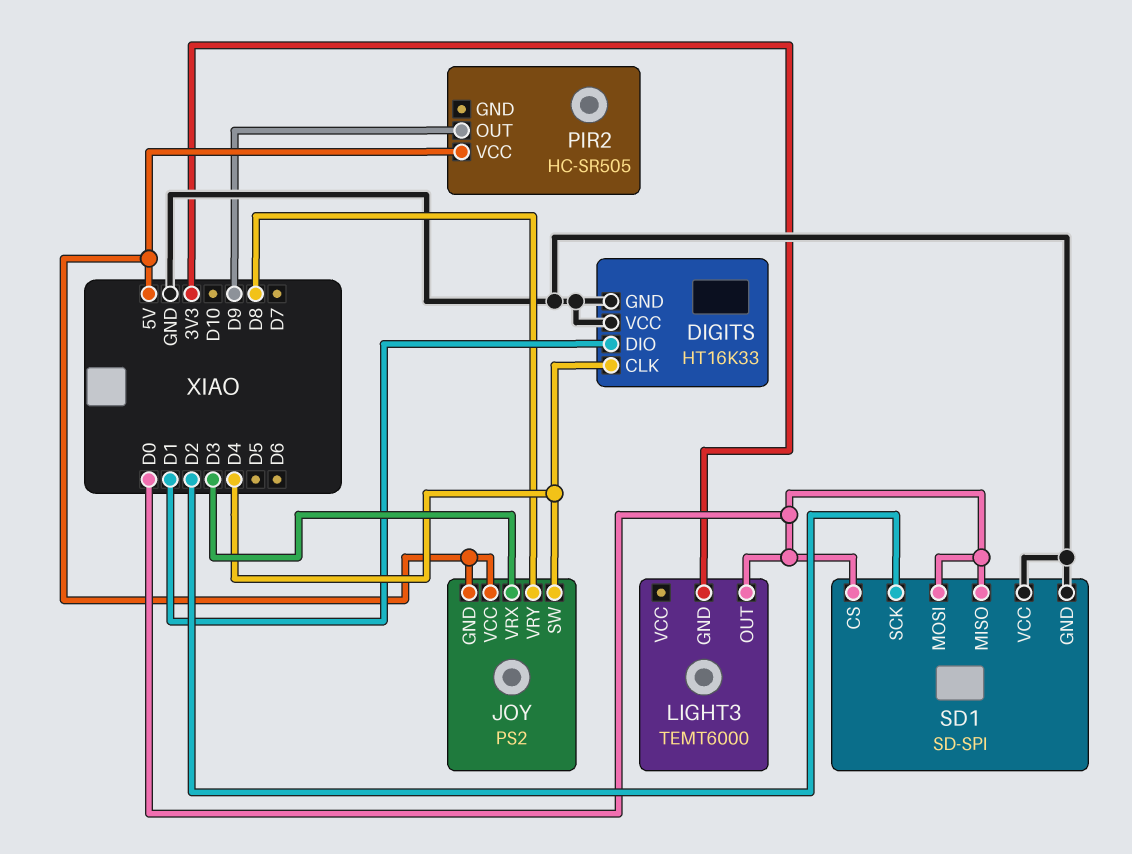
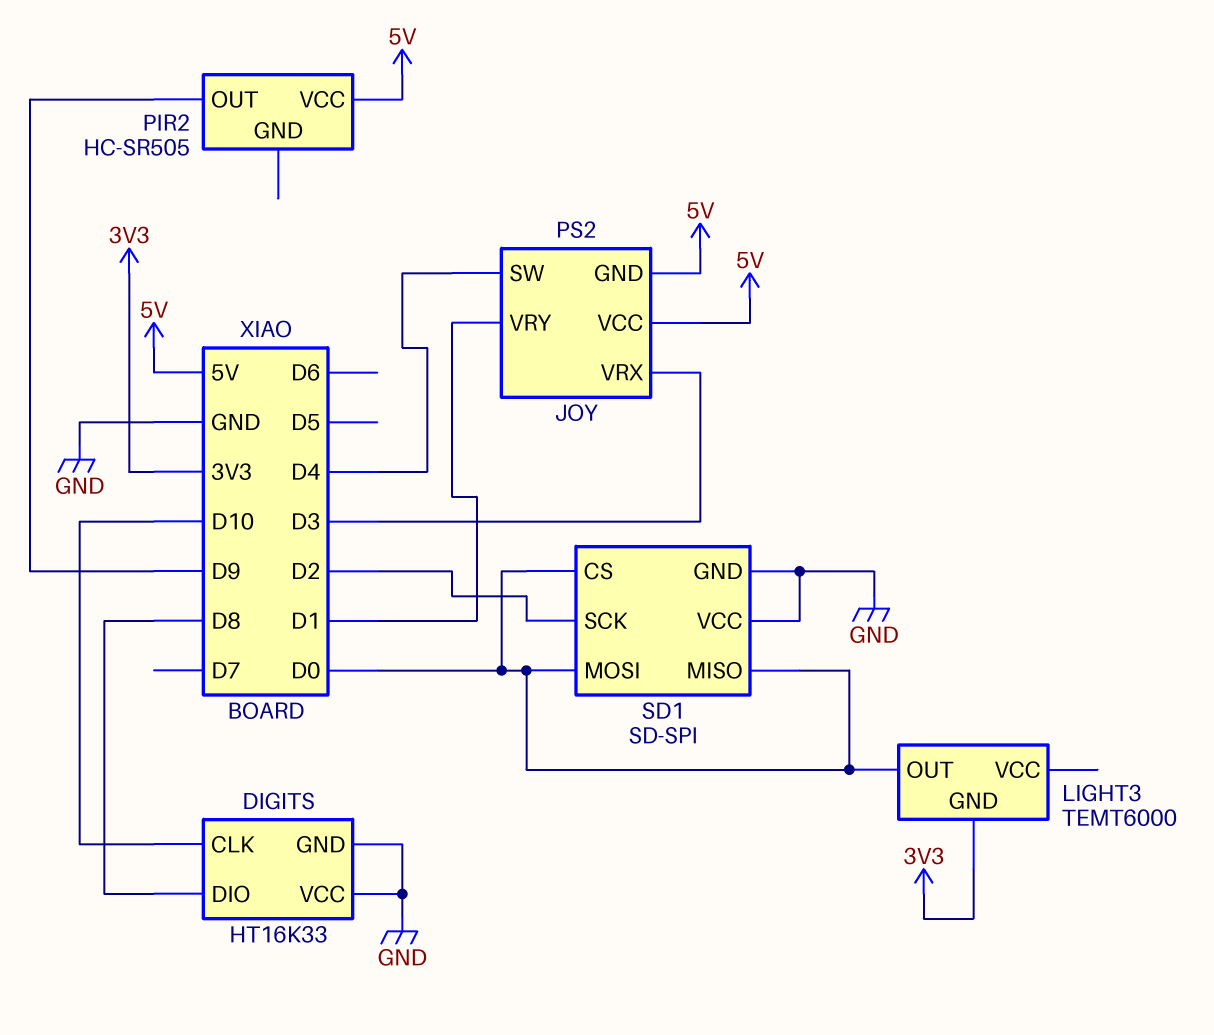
DIGITS pin CLK: D4 -> D10
DIGITS pin DIO: D1 -> D8
JOY pin VRY: D8 -> D1

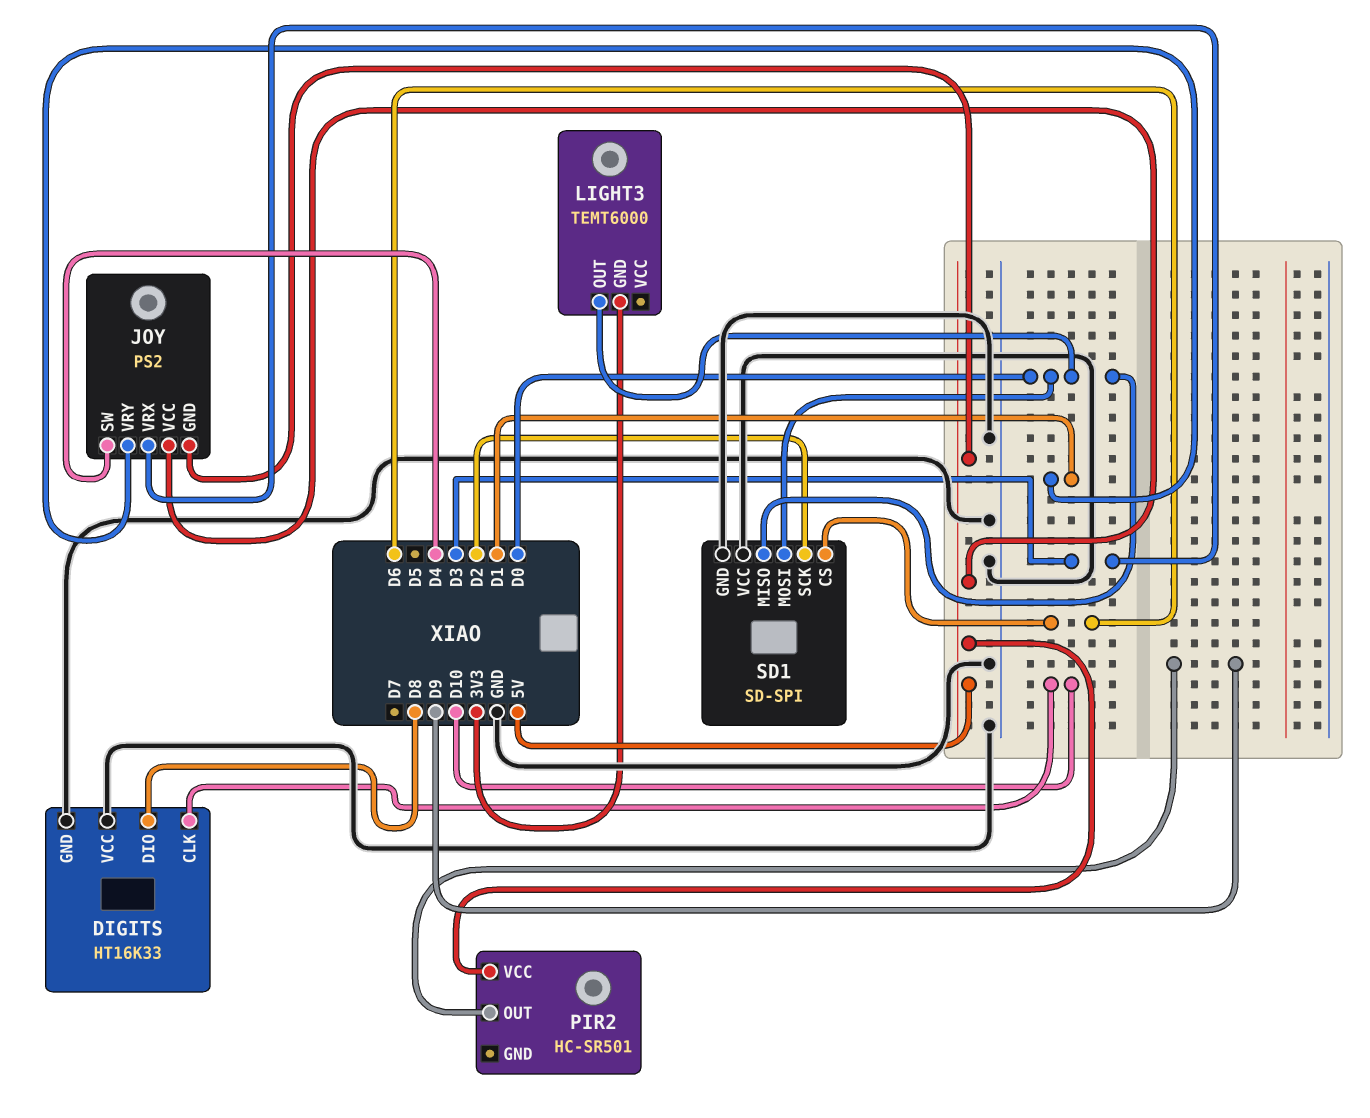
PIR2: HC-SR505 -> HC-SR501
SD1 pin CS: D0 -> D6

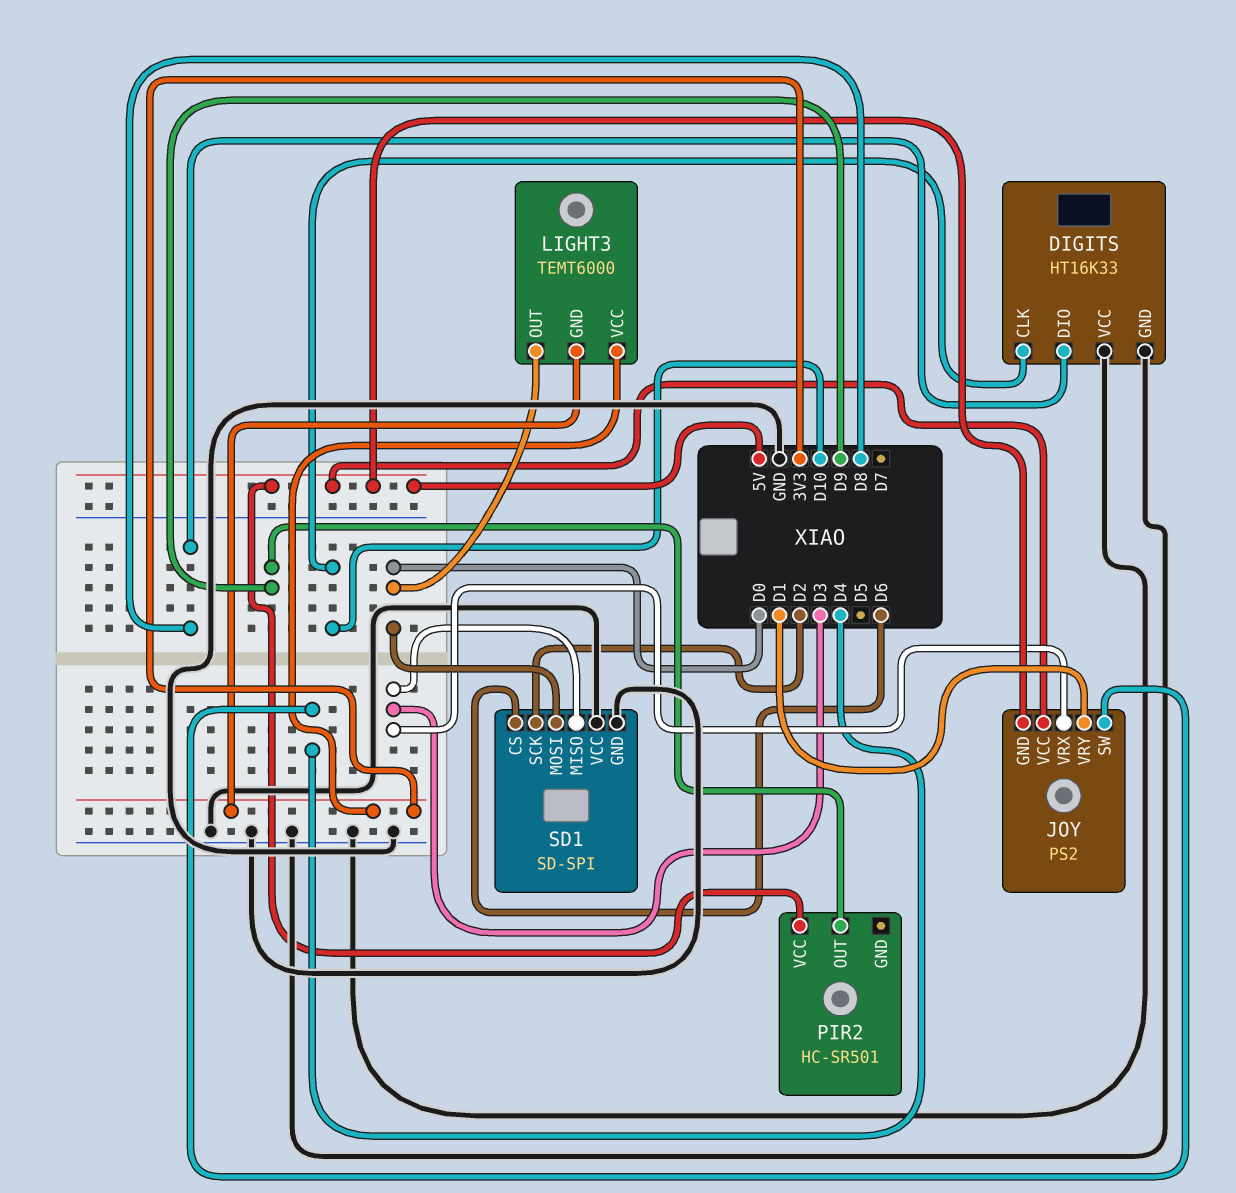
LIGHT3 pin VCC: none -> 3V3
SD1 pin MISO: D0 -> D3

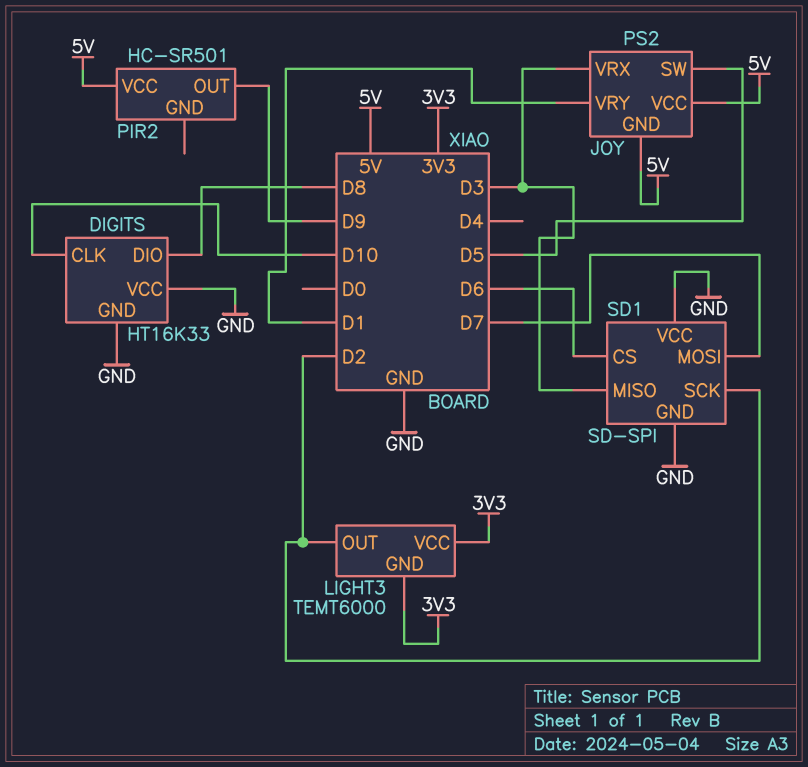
JOY pin SW: D4 -> D5
LIGHT3 pin OUT: D0 -> D2
SD1 pin MOSI: D0 -> D7

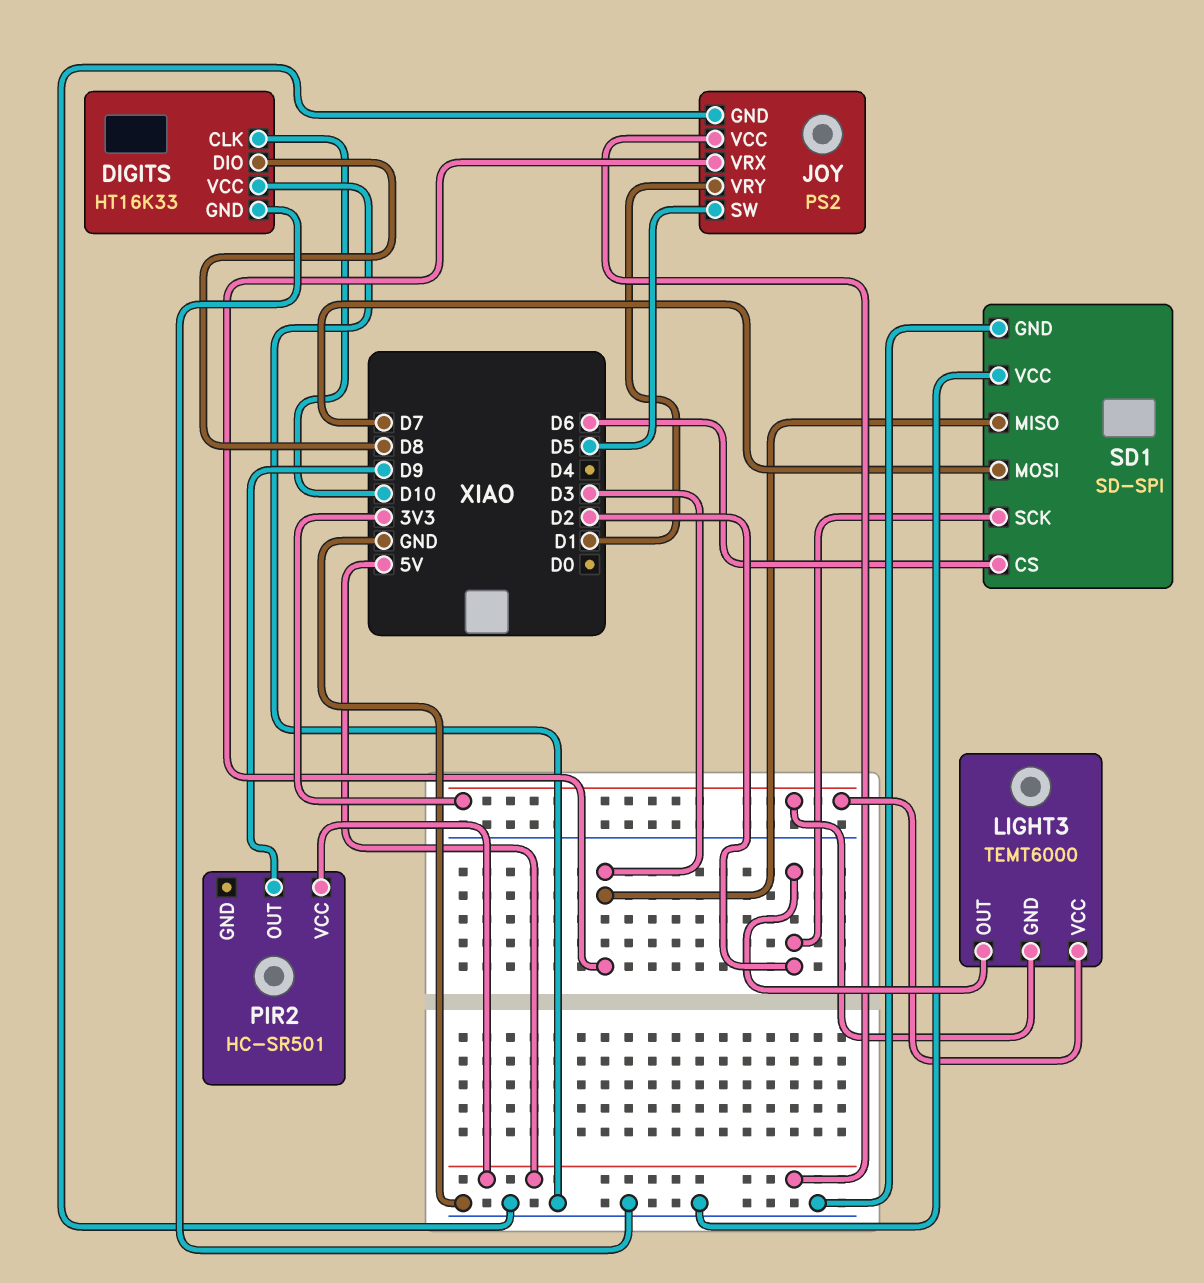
JOY pin GND: 5V -> GND

